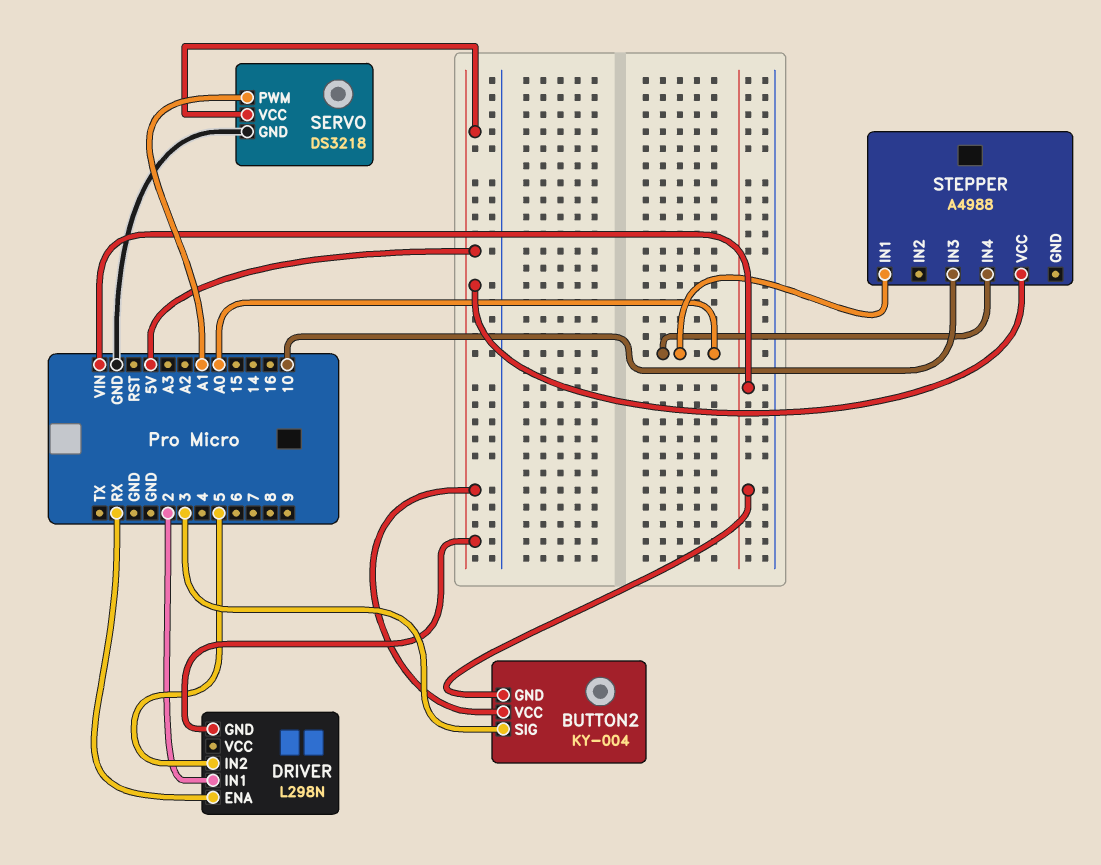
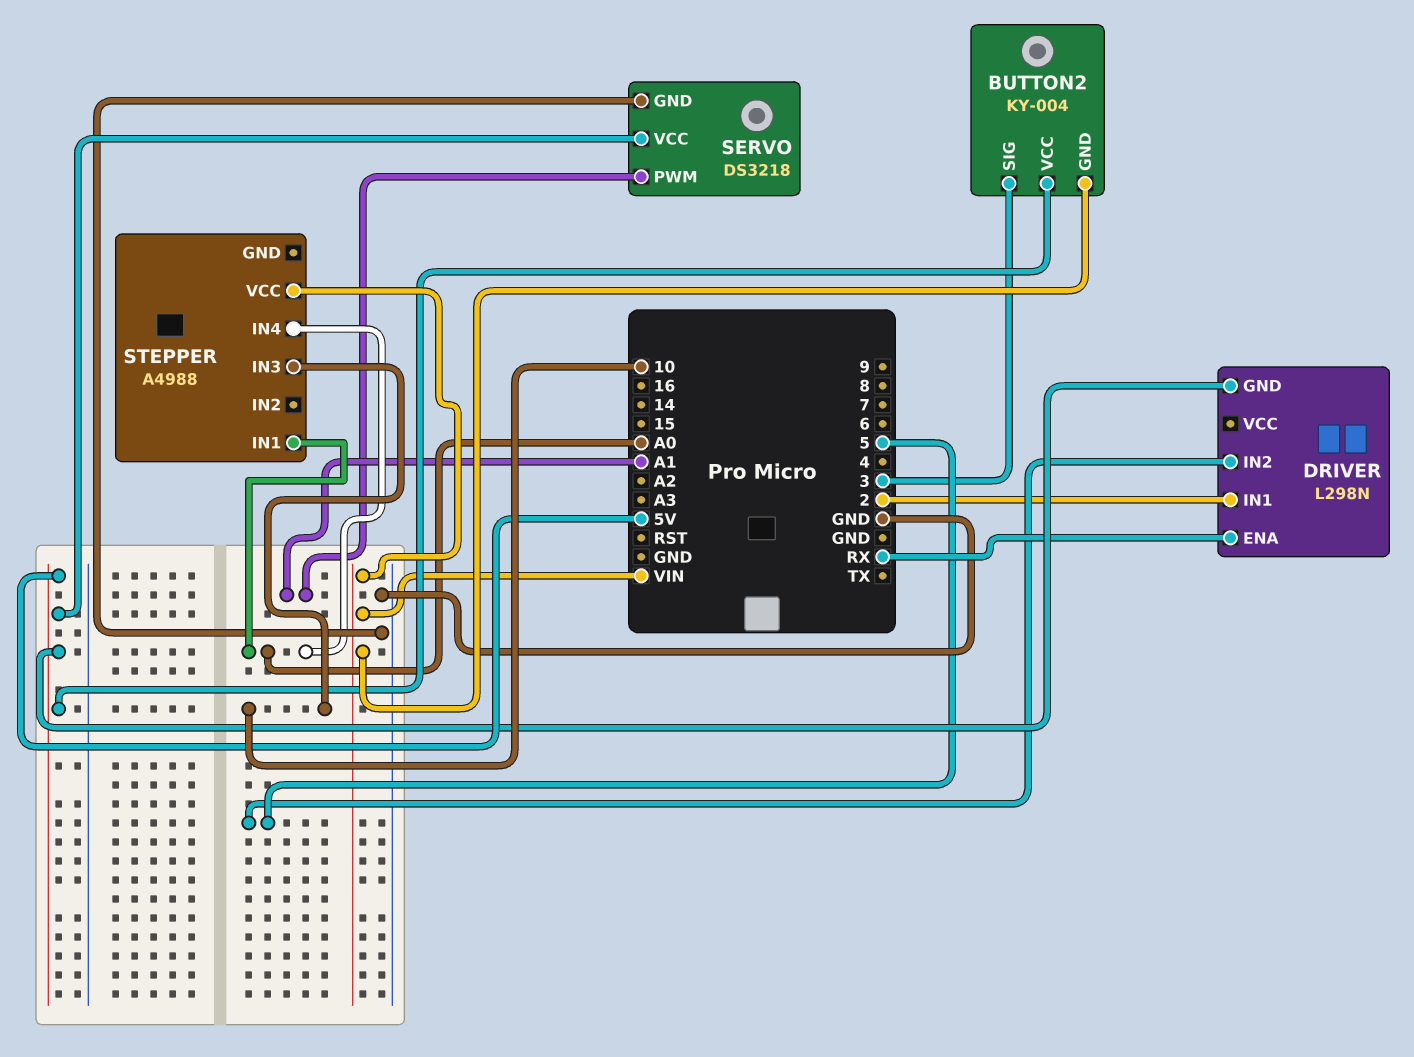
STEPPER pin VCC: 5V -> VIN

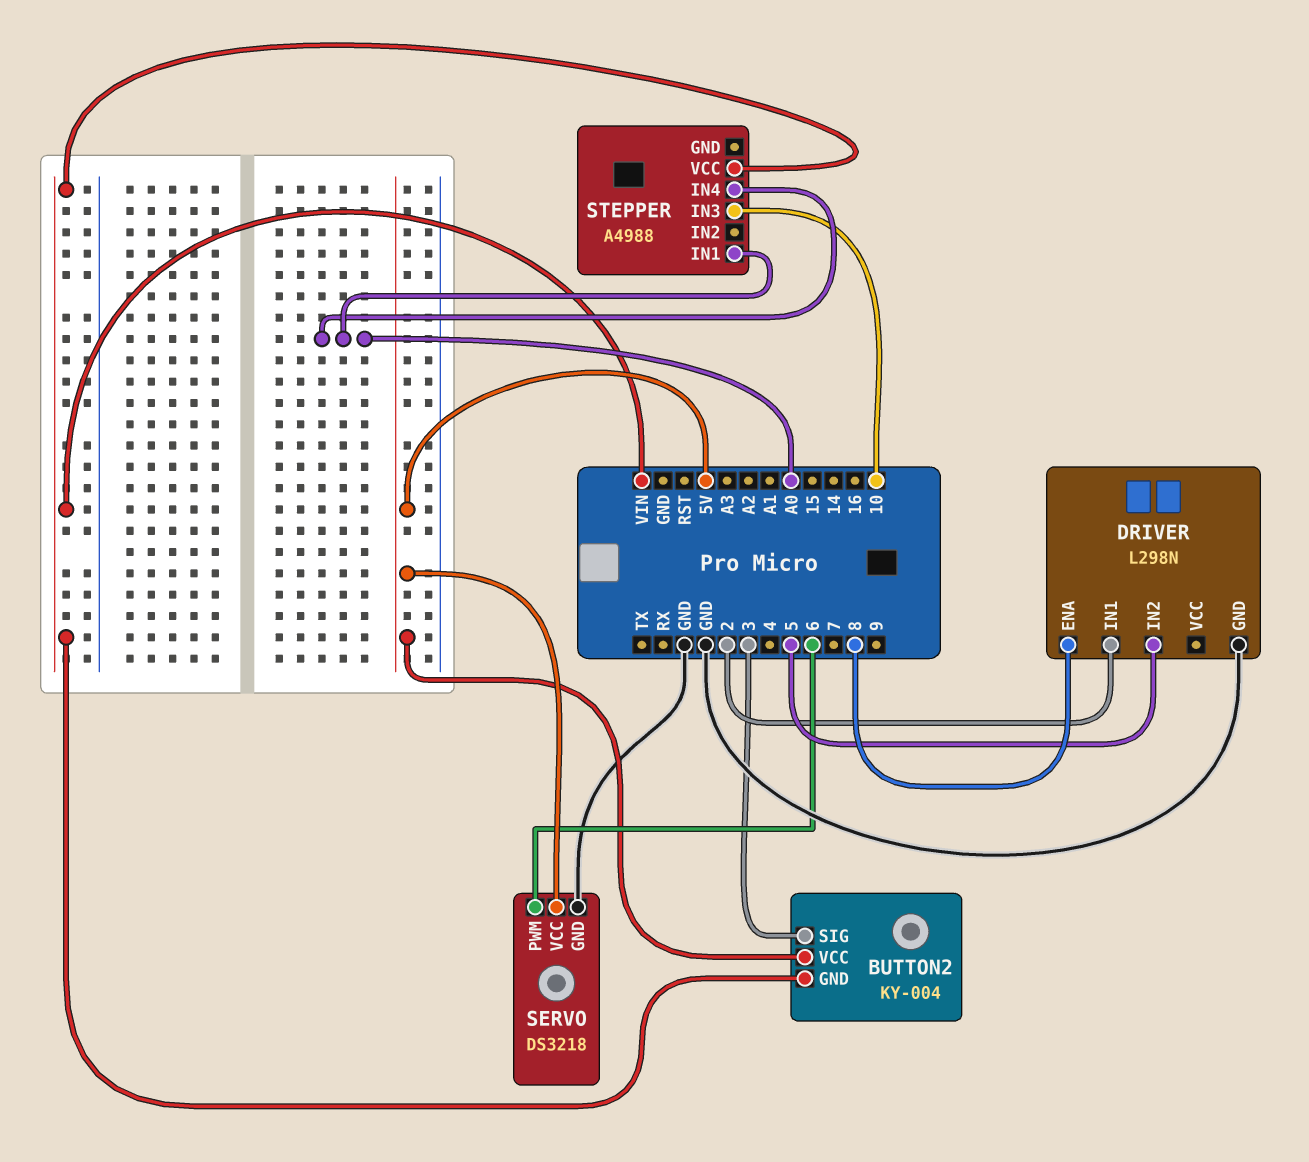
DRIVER pin ENA: RX -> 8
DRIVER pin GND: 5V -> GND
SERVO pin PWM: A1 -> 6

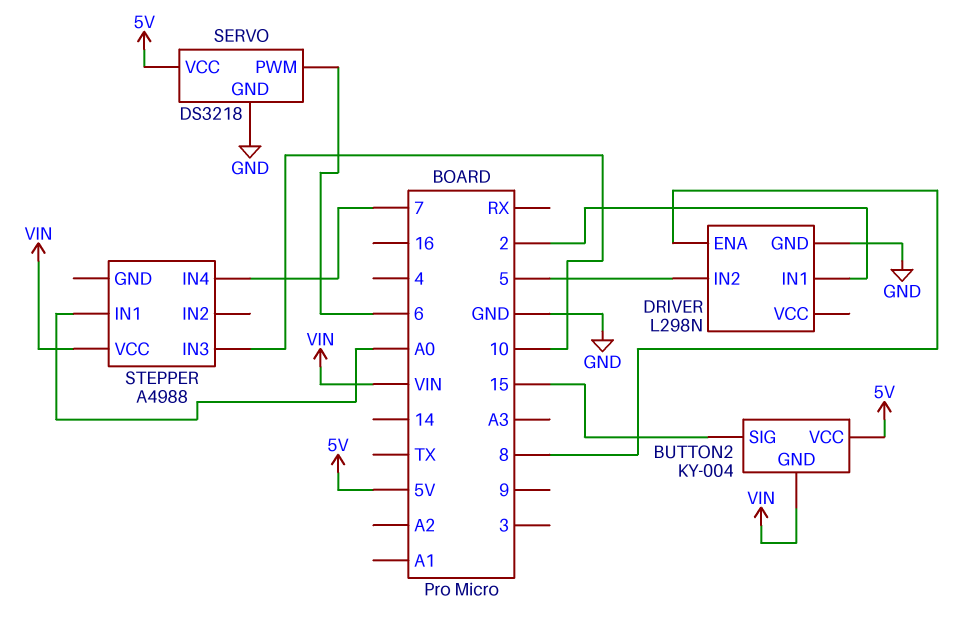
BUTTON2 pin SIG: 3 -> 15
STEPPER pin IN4: A0 -> 7

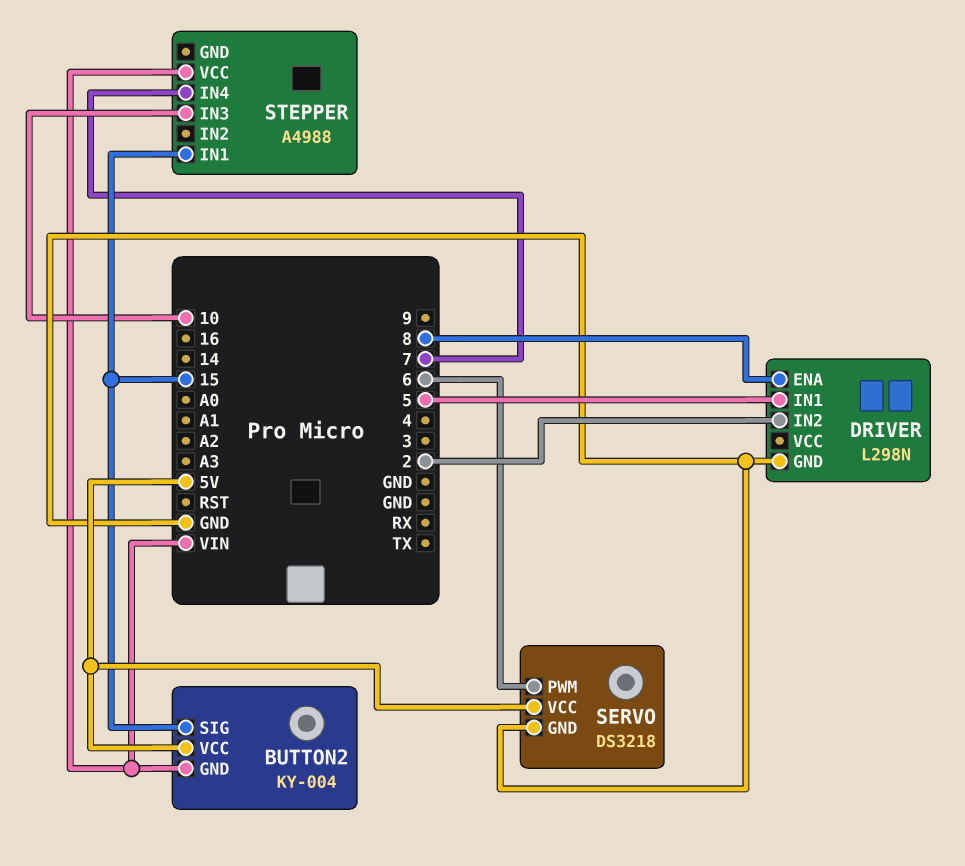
DRIVER pin IN1: 2 -> 5
DRIVER pin IN2: 5 -> 2
STEPPER pin IN1: A0 -> 15

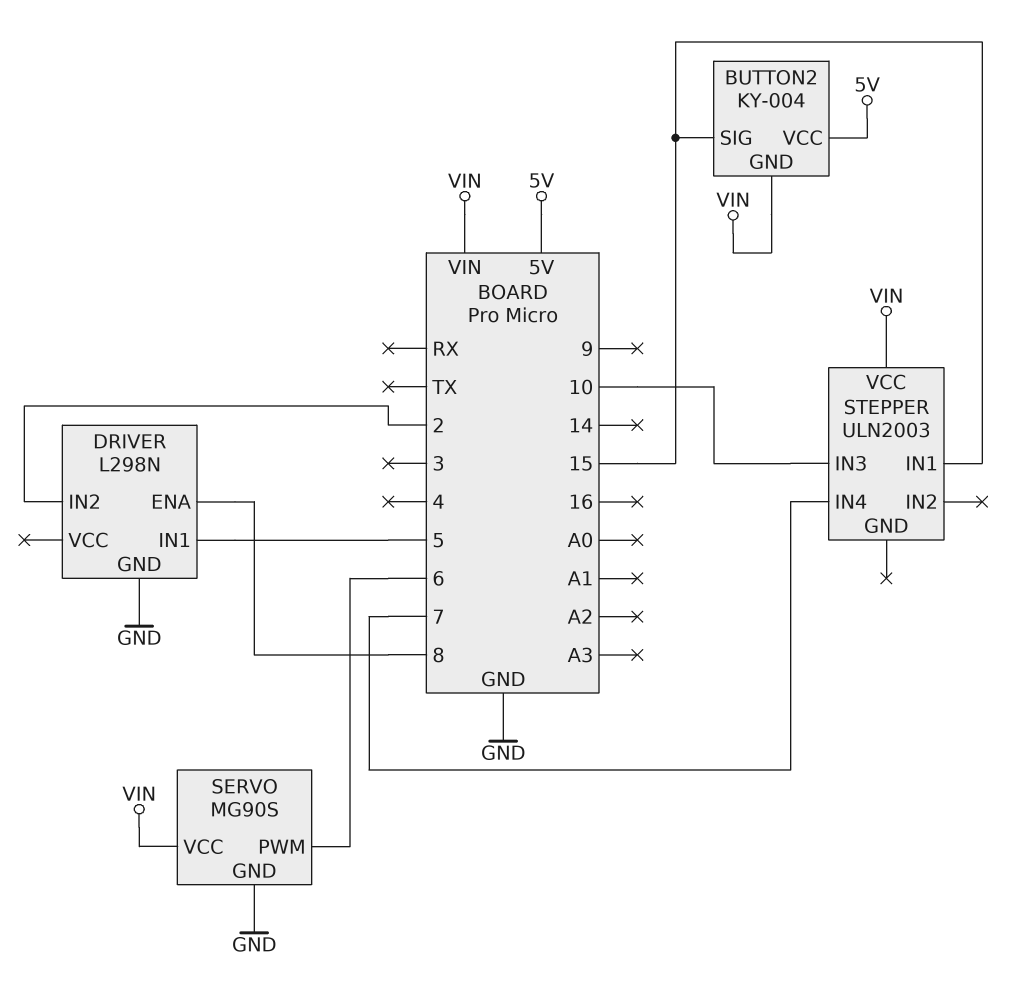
SERVO: DS3218 -> MG90S
SERVO pin VCC: 5V -> VIN
STEPPER: A4988 -> ULN2003

